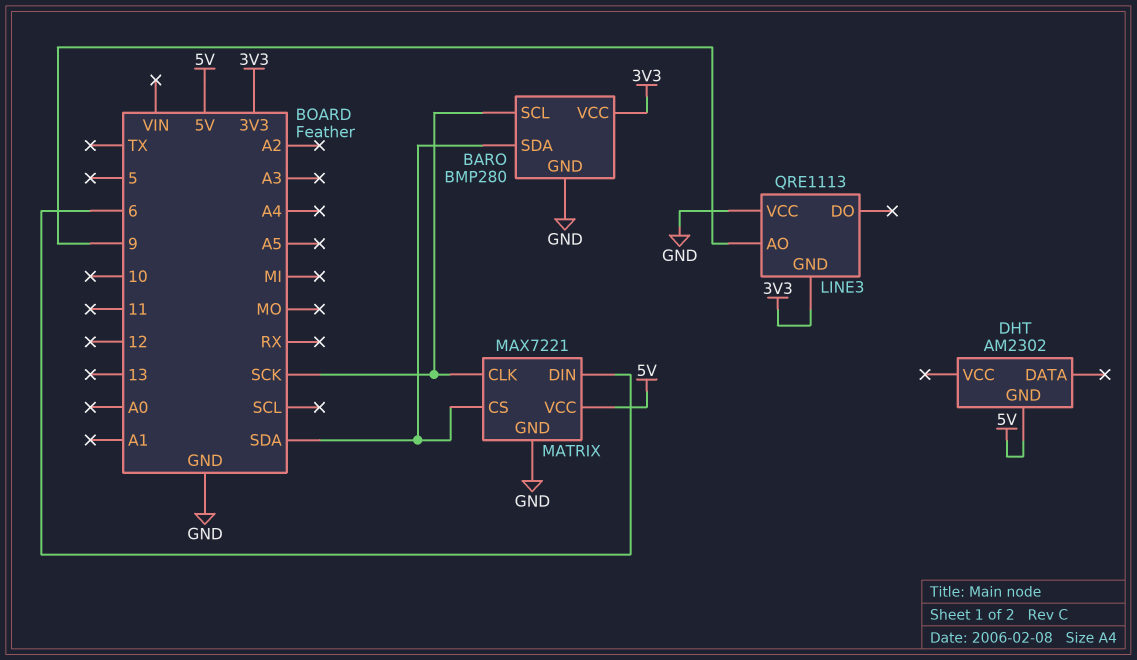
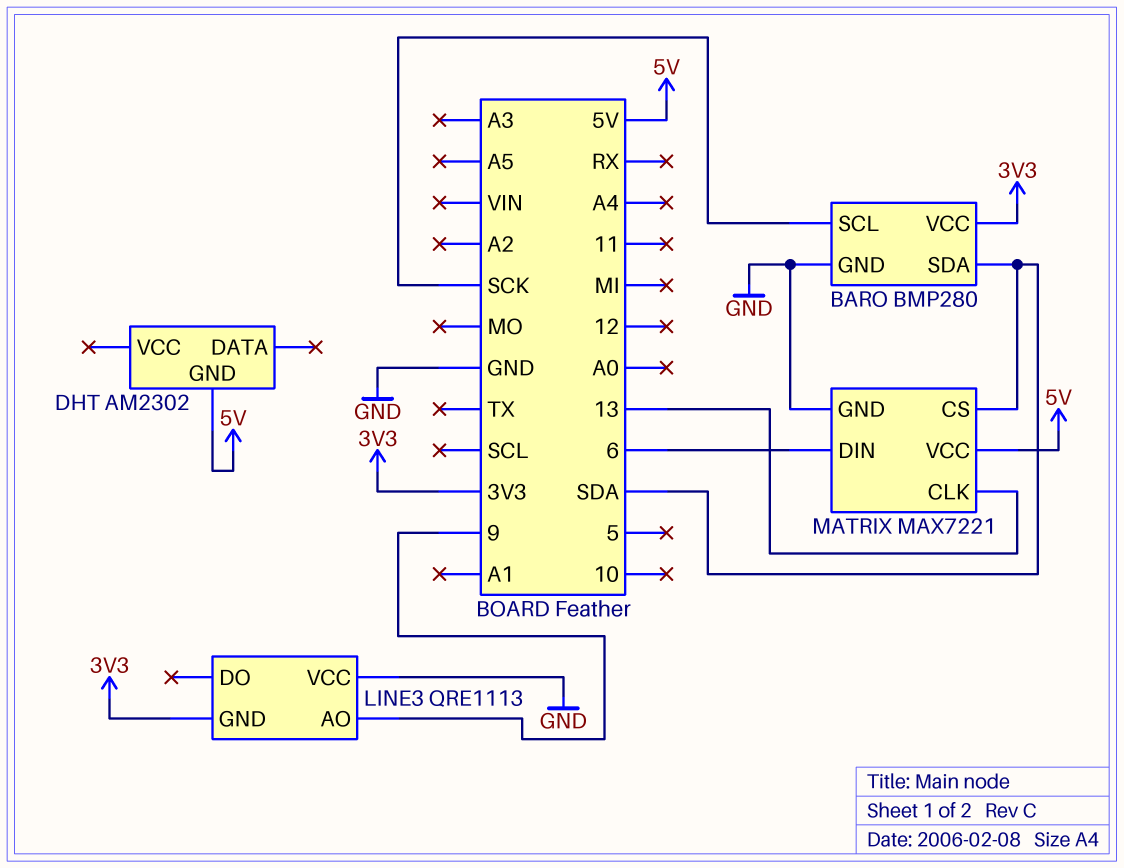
MATRIX pin CLK: SCK -> 13

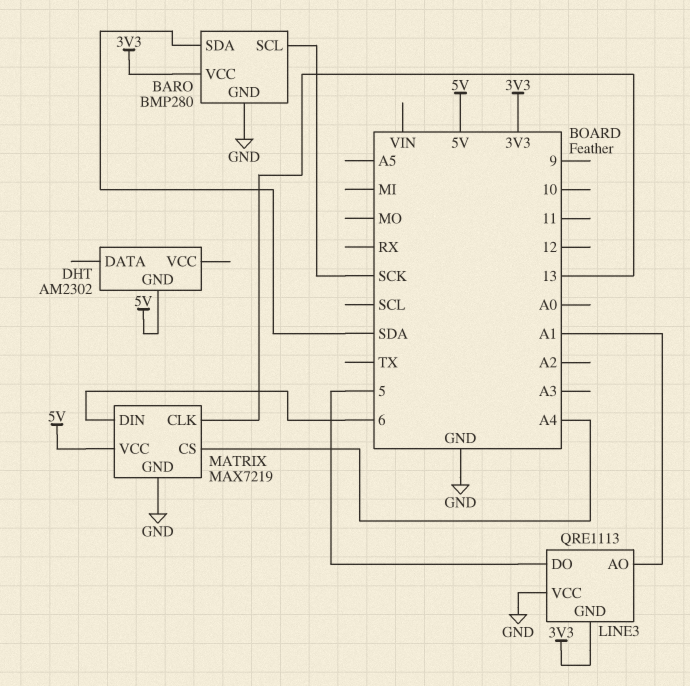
LINE3 pin AO: 9 -> A1
LINE3 pin DO: none -> 5
MATRIX: MAX7221 -> MAX7219
MATRIX pin CS: SDA -> A4

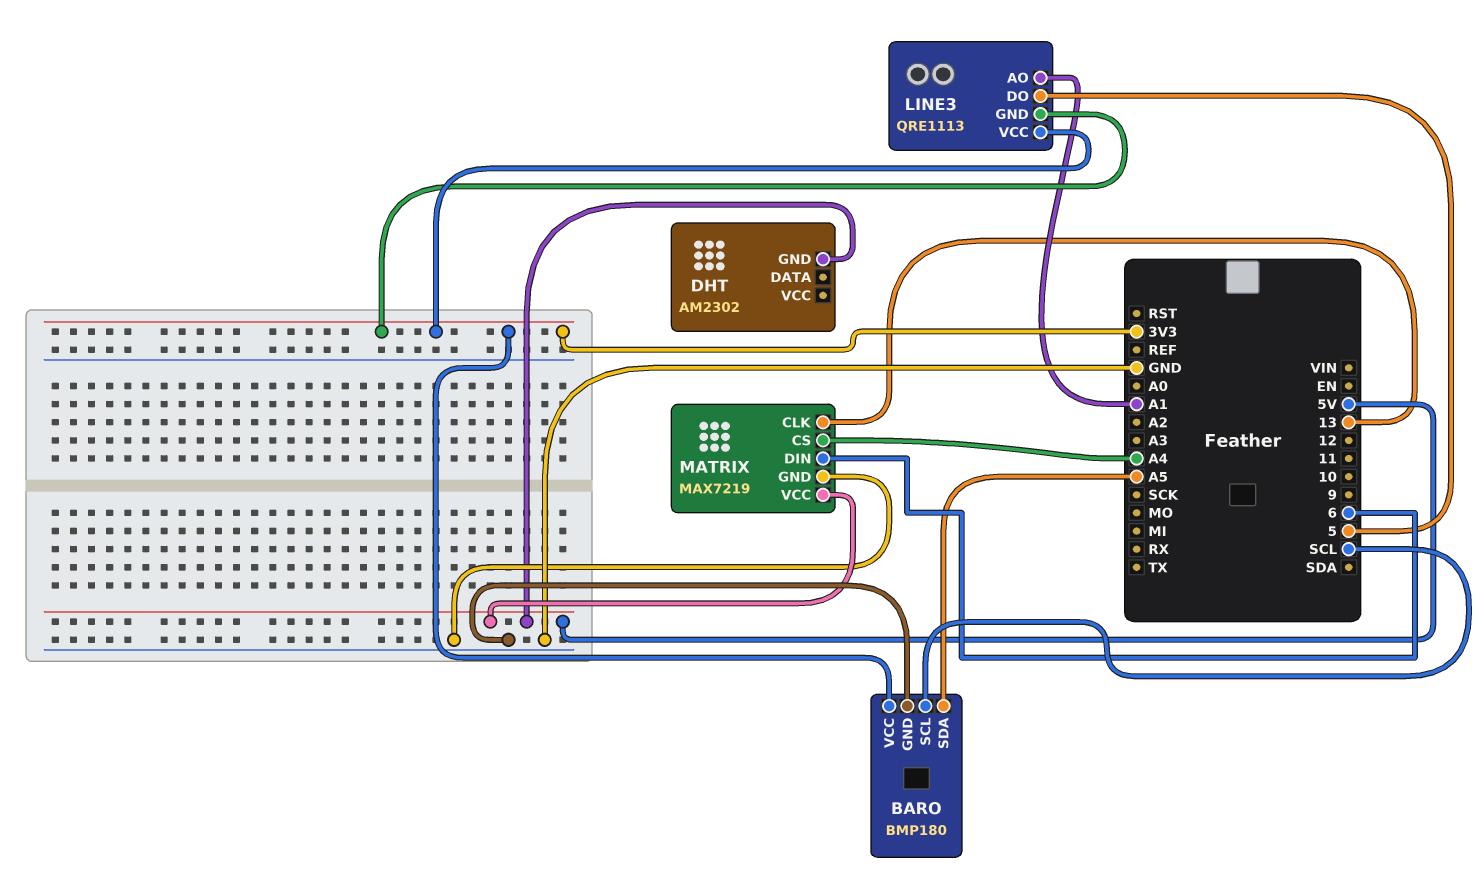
BARO: BMP280 -> BMP180
BARO pin SCL: SCK -> SCL
BARO pin SDA: SDA -> A5
LINE3 pin VCC: GND -> 3V3

